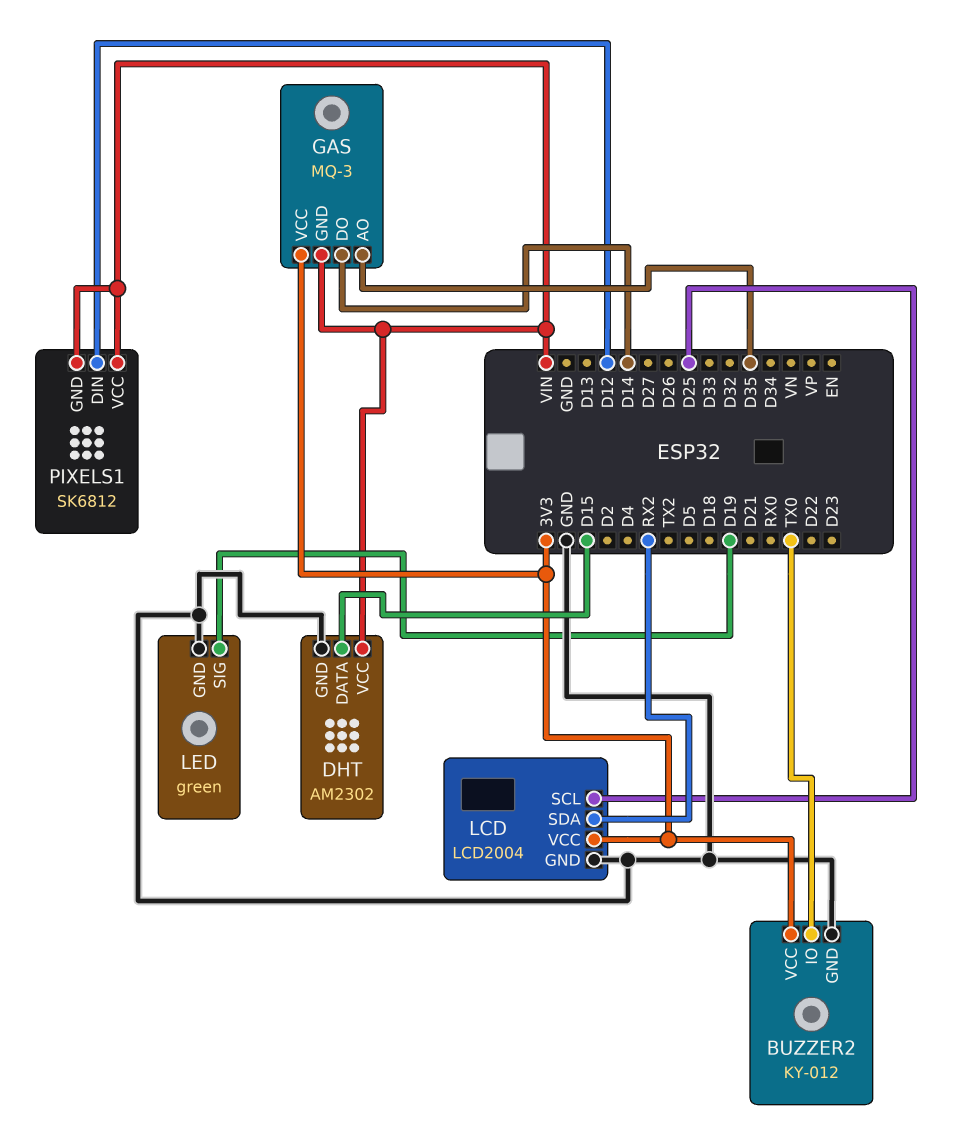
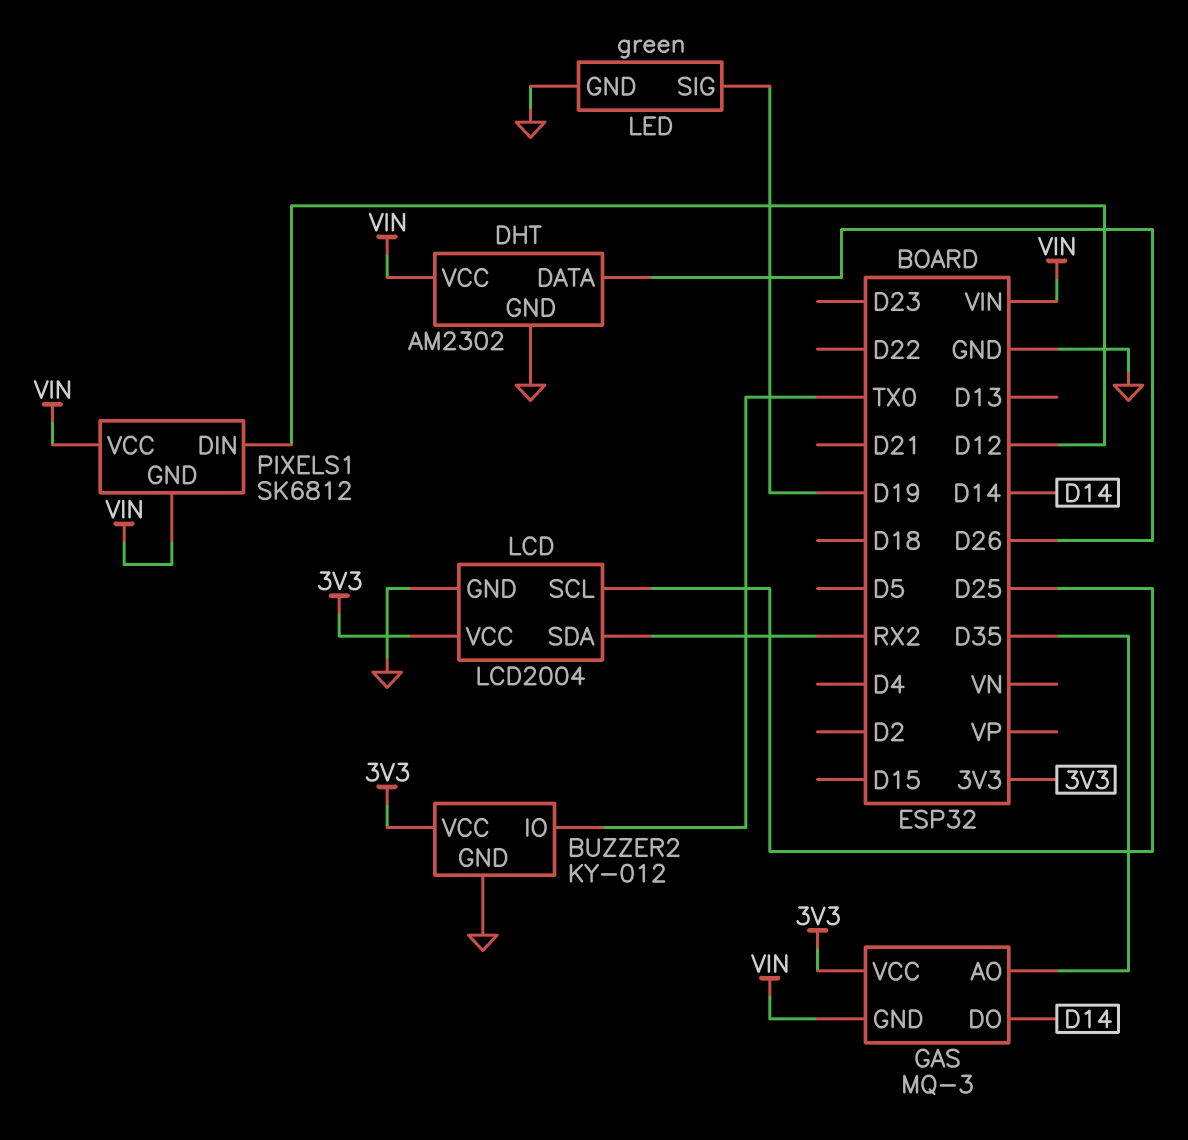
DHT pin DATA: D15 -> D26

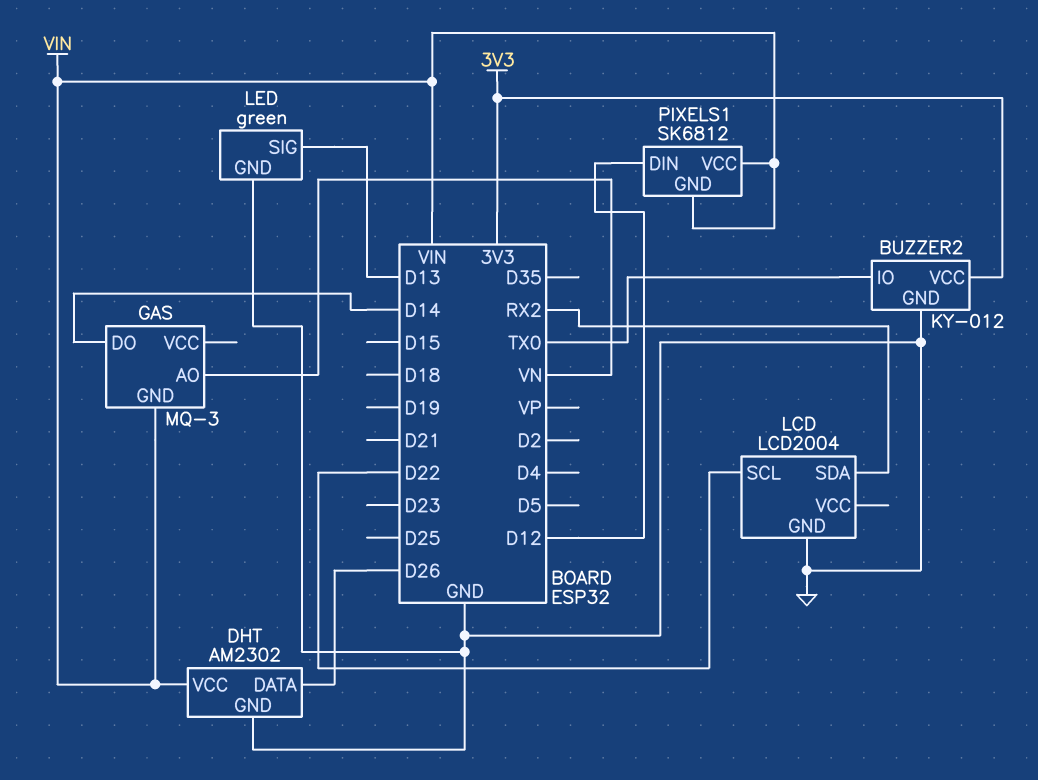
GAS pin AO: D35 -> VN
GAS pin VCC: 3V3 -> none
LCD pin SCL: D25 -> D22
LCD pin VCC: 3V3 -> none
LED pin SIG: D19 -> D13

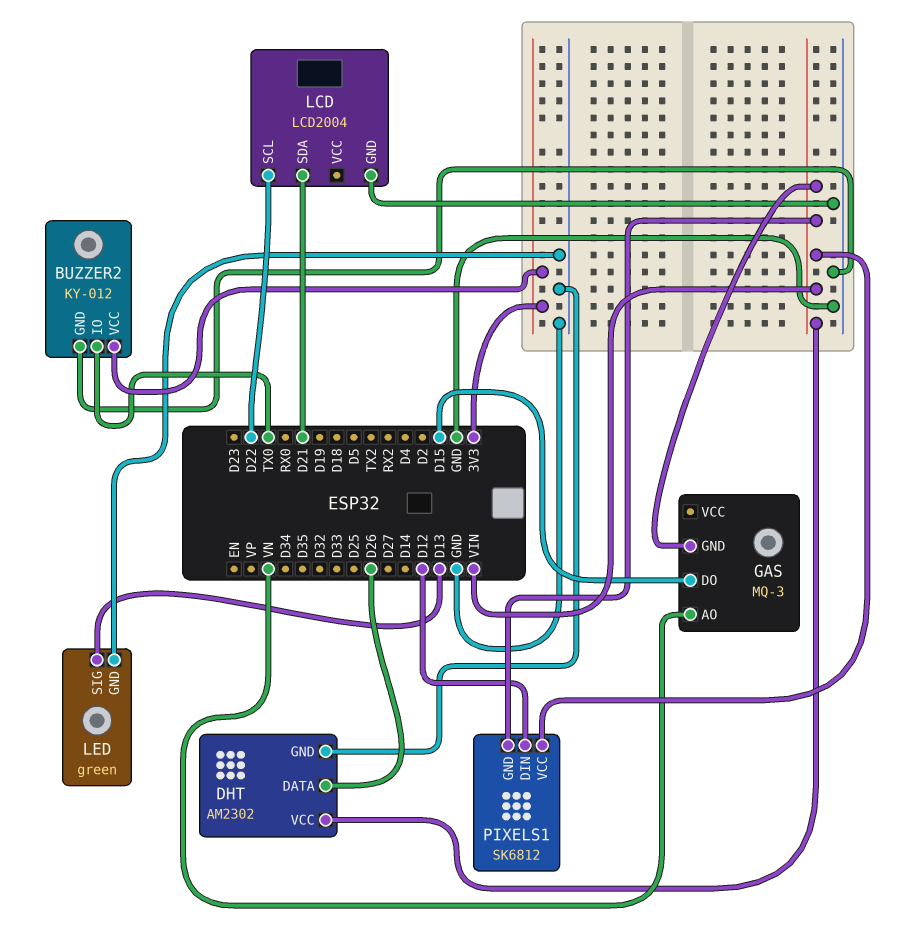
GAS pin DO: D14 -> D15
LCD pin SDA: RX2 -> D21

